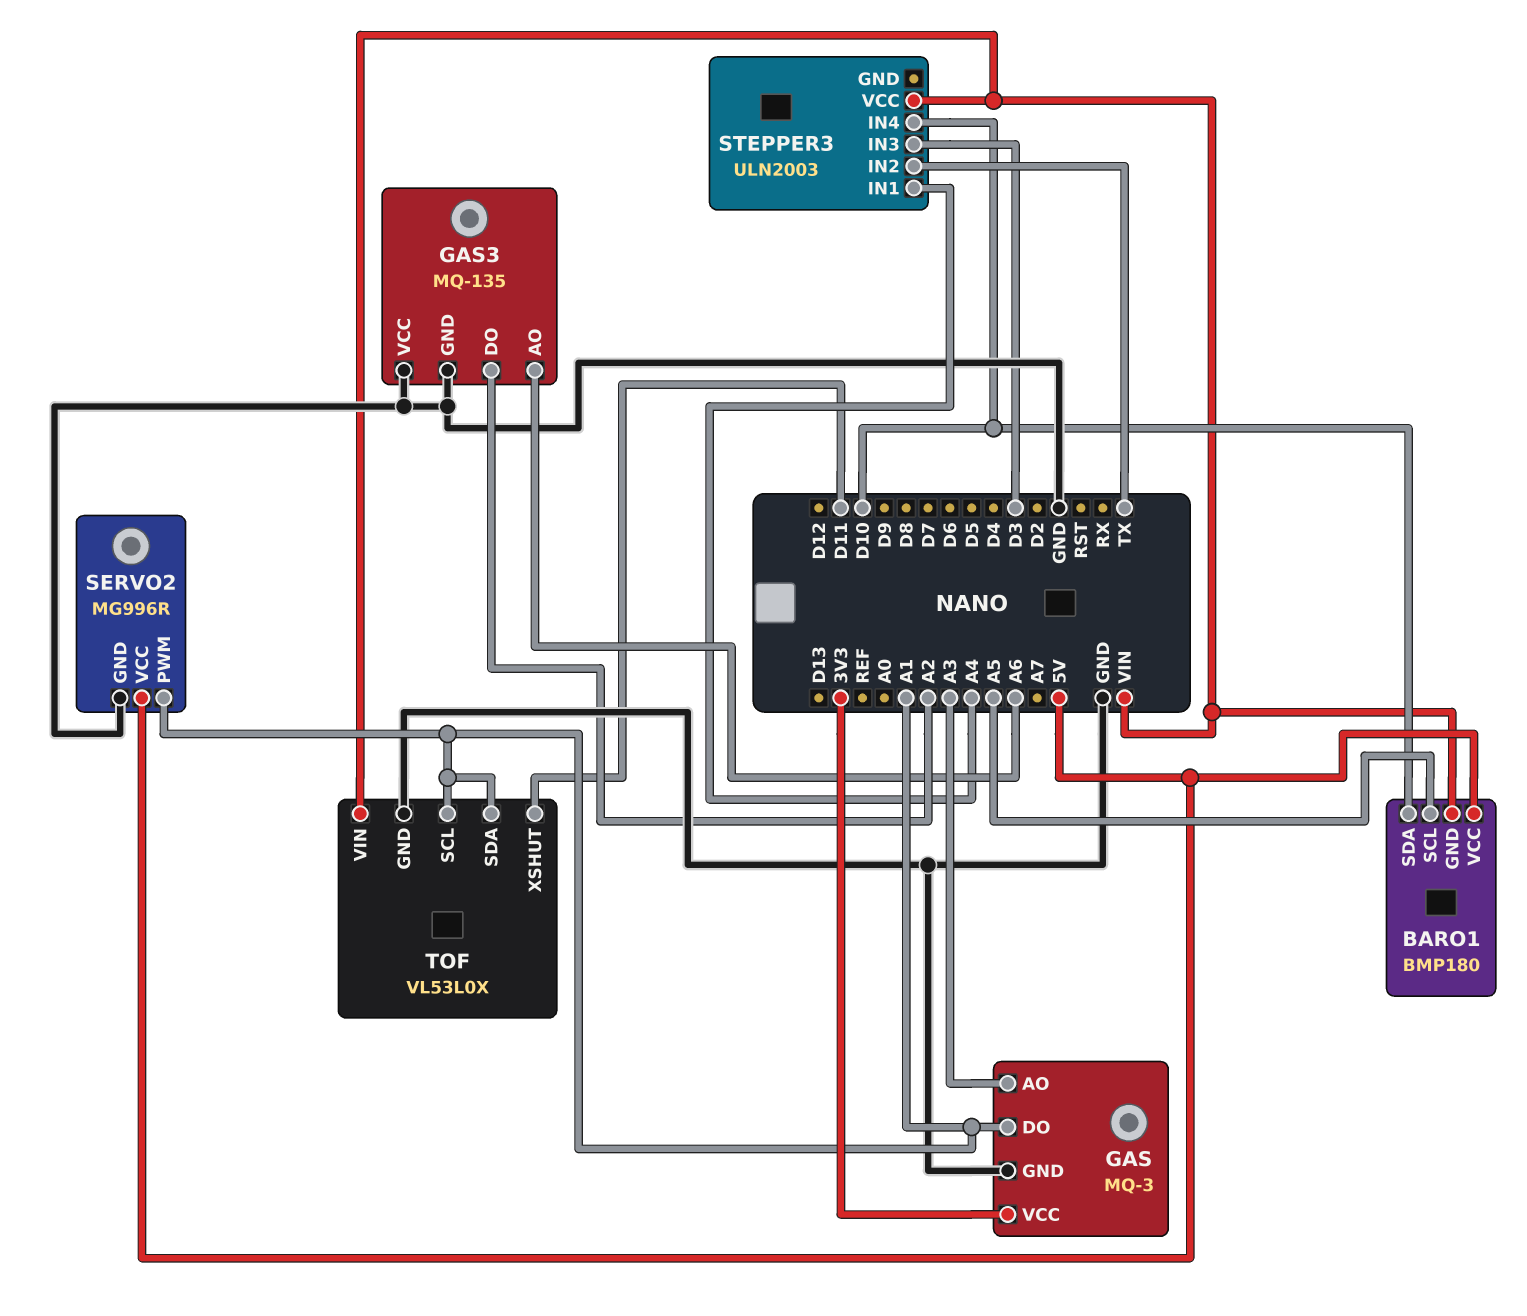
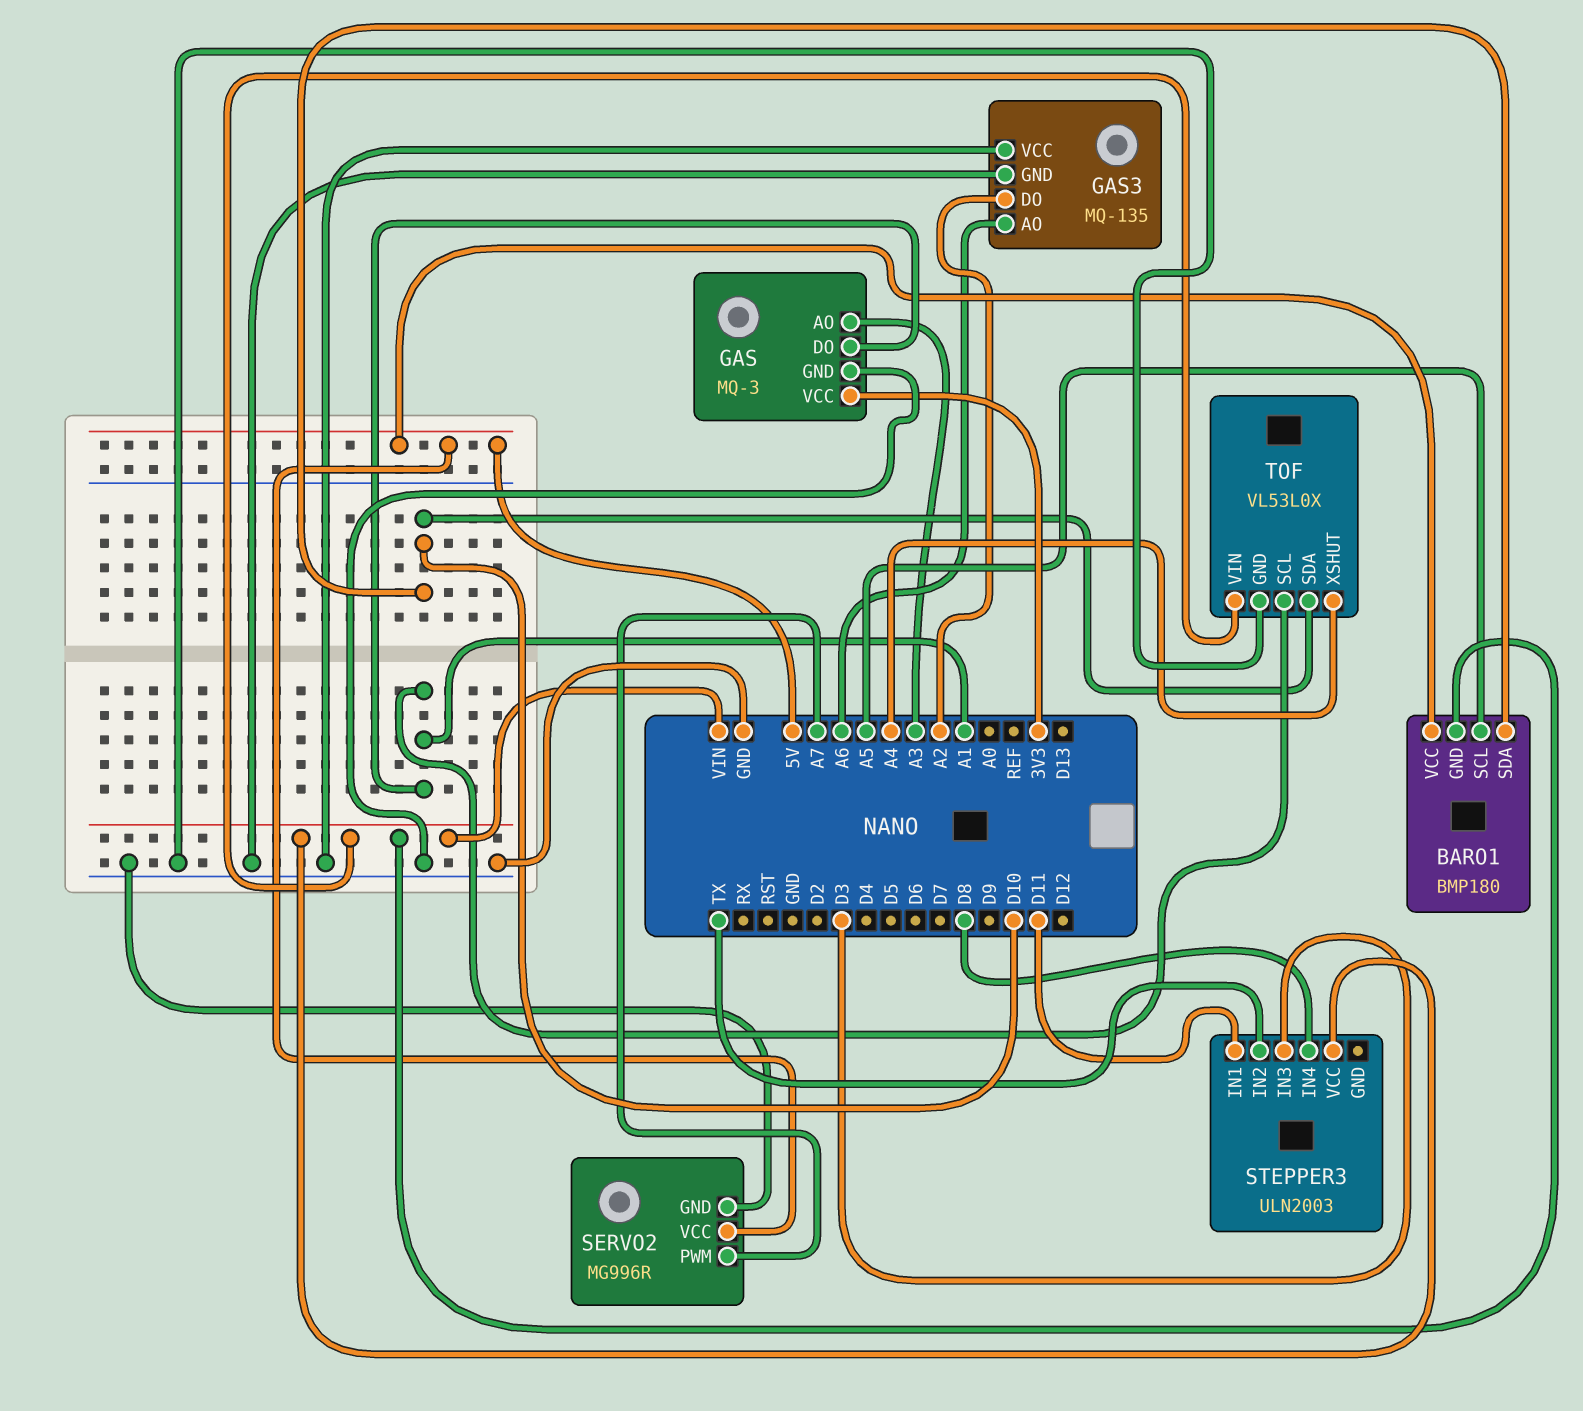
SERVO2 pin PWM: A1 -> A7
STEPPER3 pin IN1: A4 -> D11
STEPPER3 pin IN4: D10 -> D8
TOF pin SDA: A1 -> D10
TOF pin XSHUT: D11 -> A4

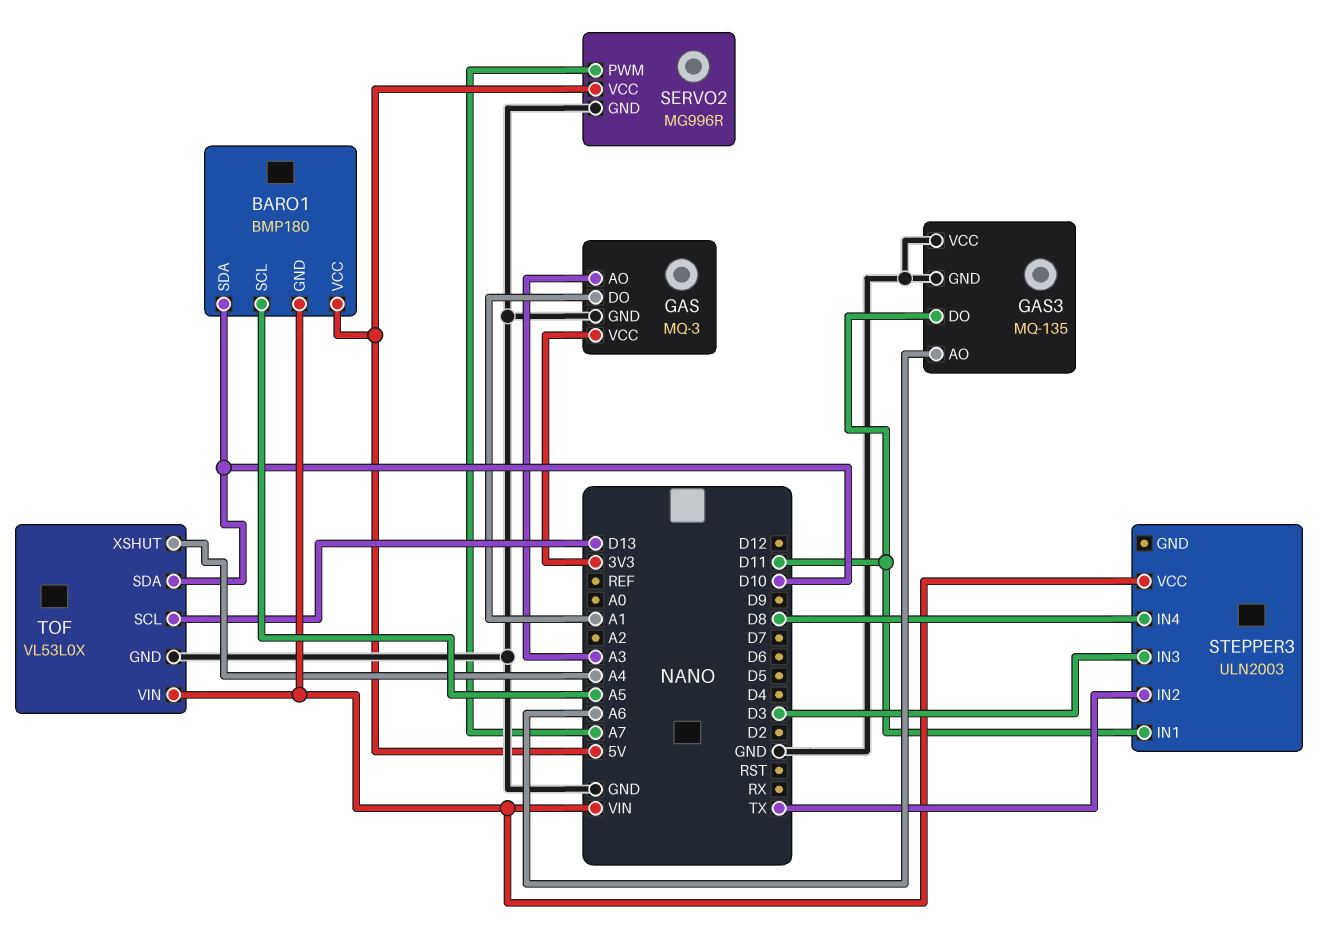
GAS3 pin DO: A2 -> D11
TOF pin SCL: A1 -> D13

